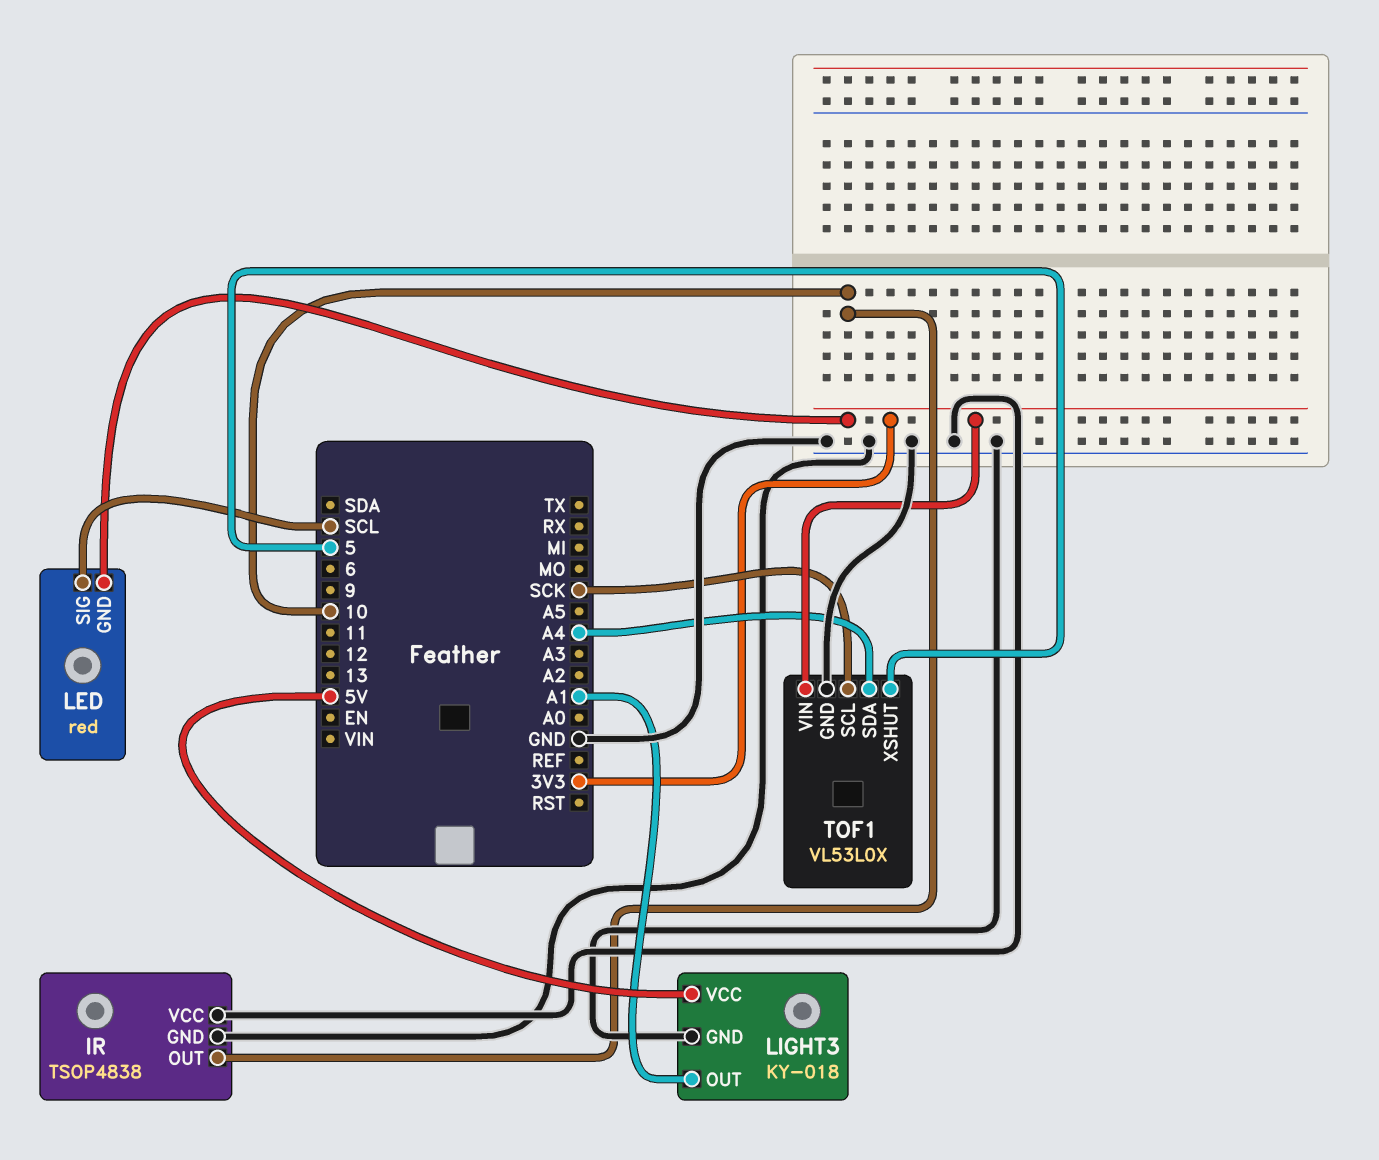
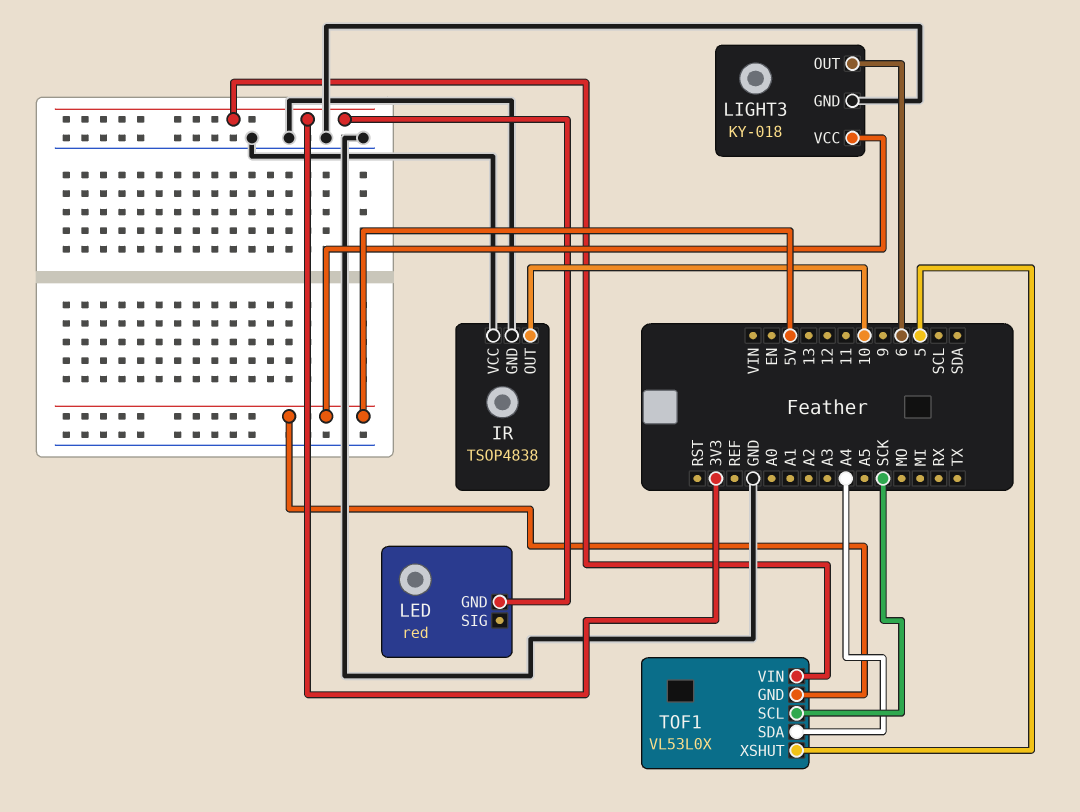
LED pin SIG: SCL -> none
LIGHT3 pin OUT: A1 -> 6
TOF1 pin GND: GND -> 5V

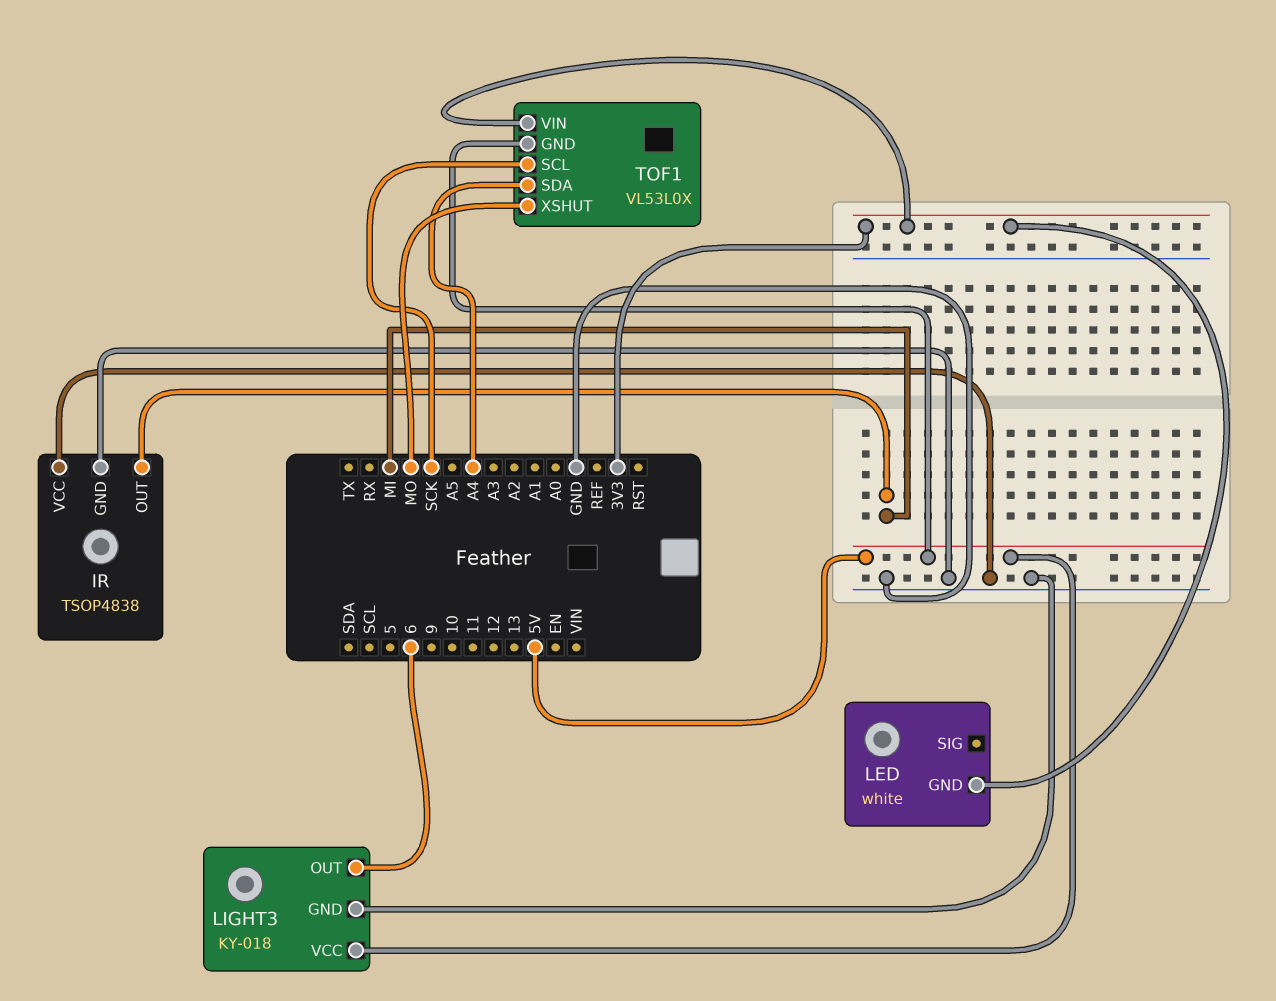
IR pin OUT: 10 -> MI
LED: red -> white
TOF1 pin XSHUT: 5 -> MO

